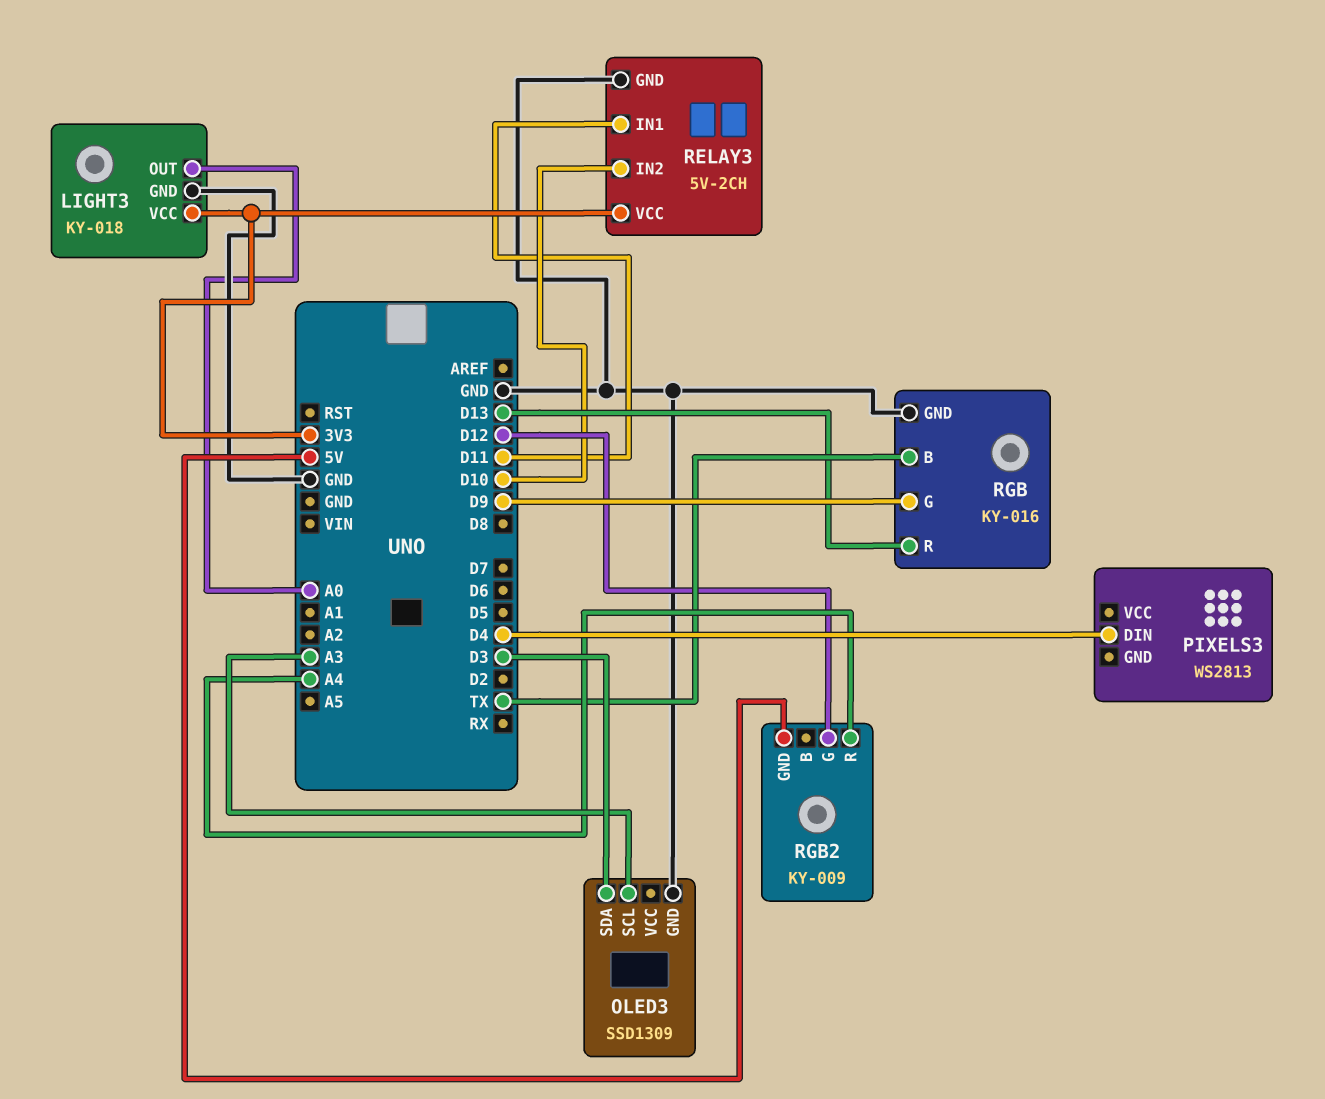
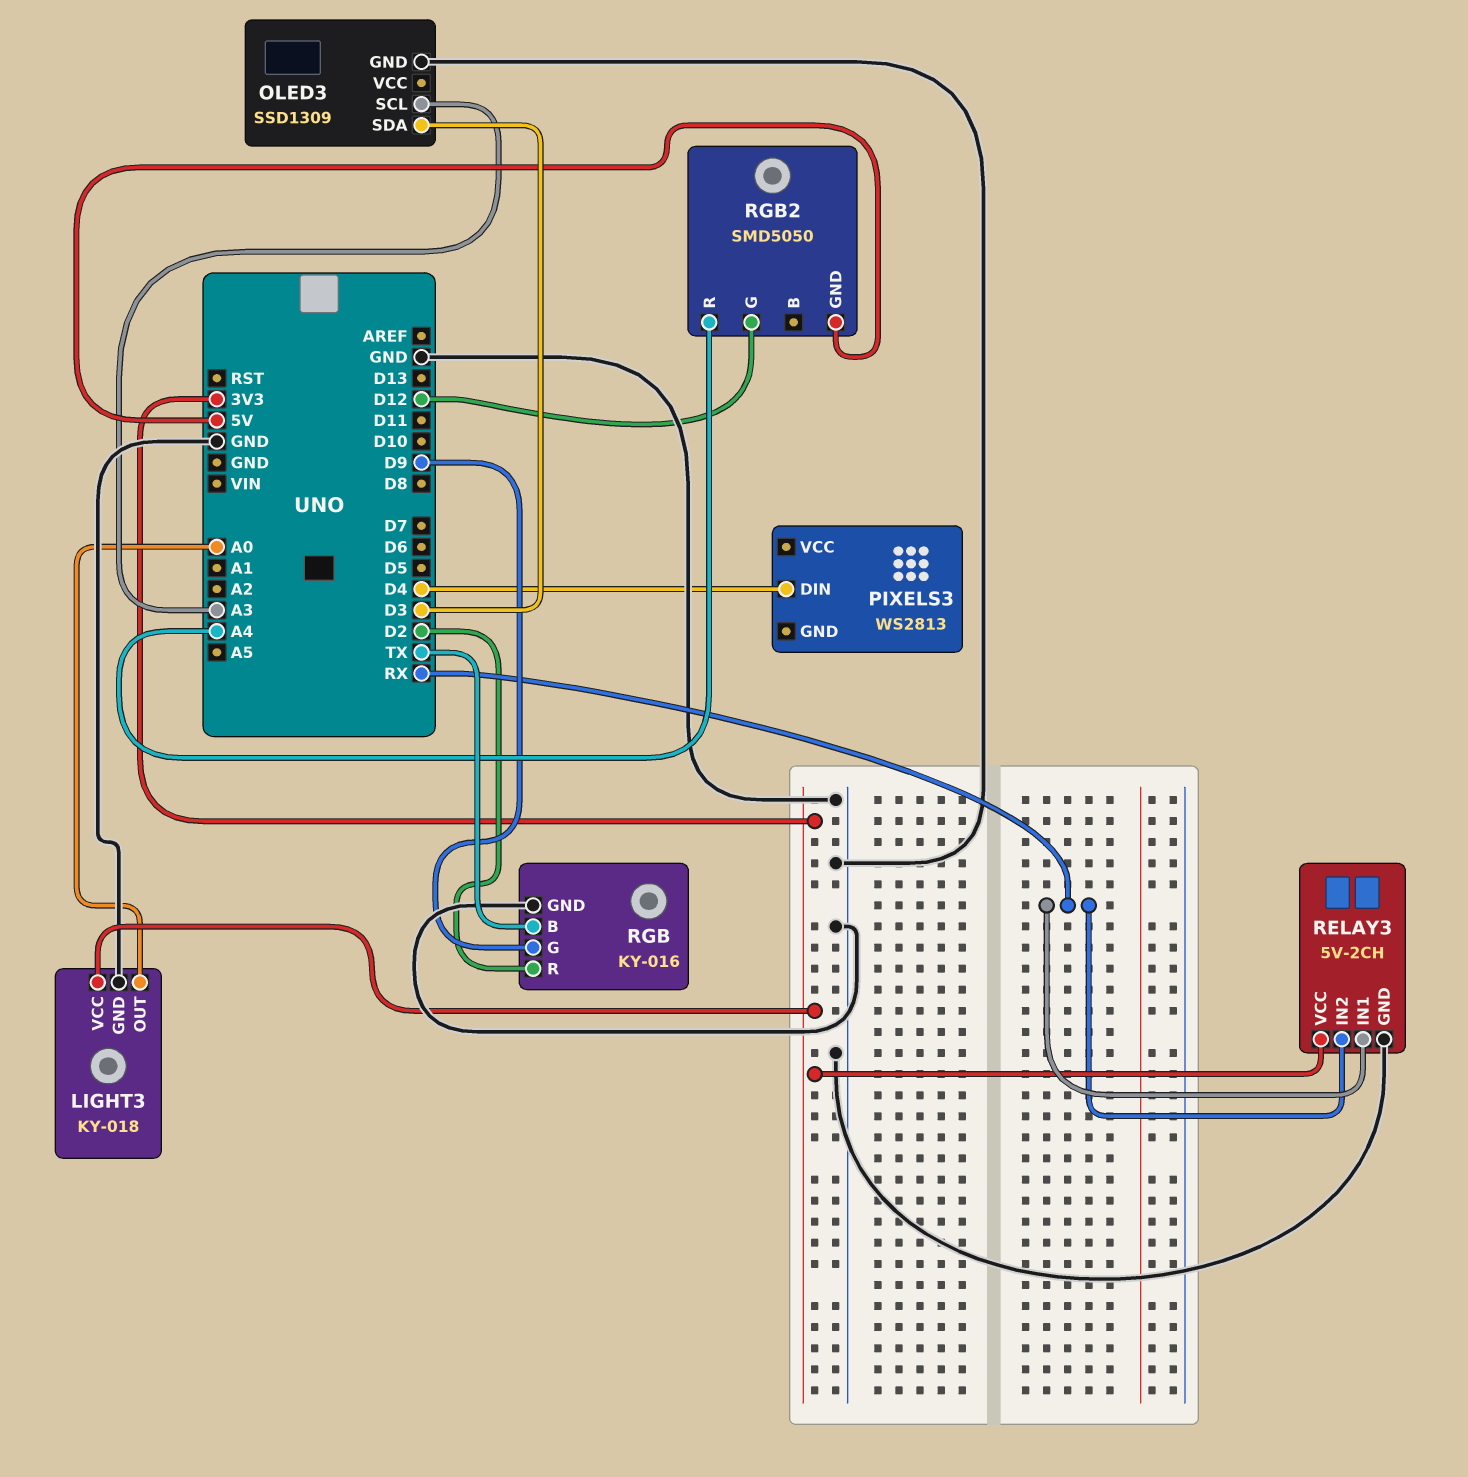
RELAY3 pin IN1: D11 -> RX
RELAY3 pin IN2: D10 -> RX
RGB pin R: D13 -> D2
RGB2: KY-009 -> SMD5050

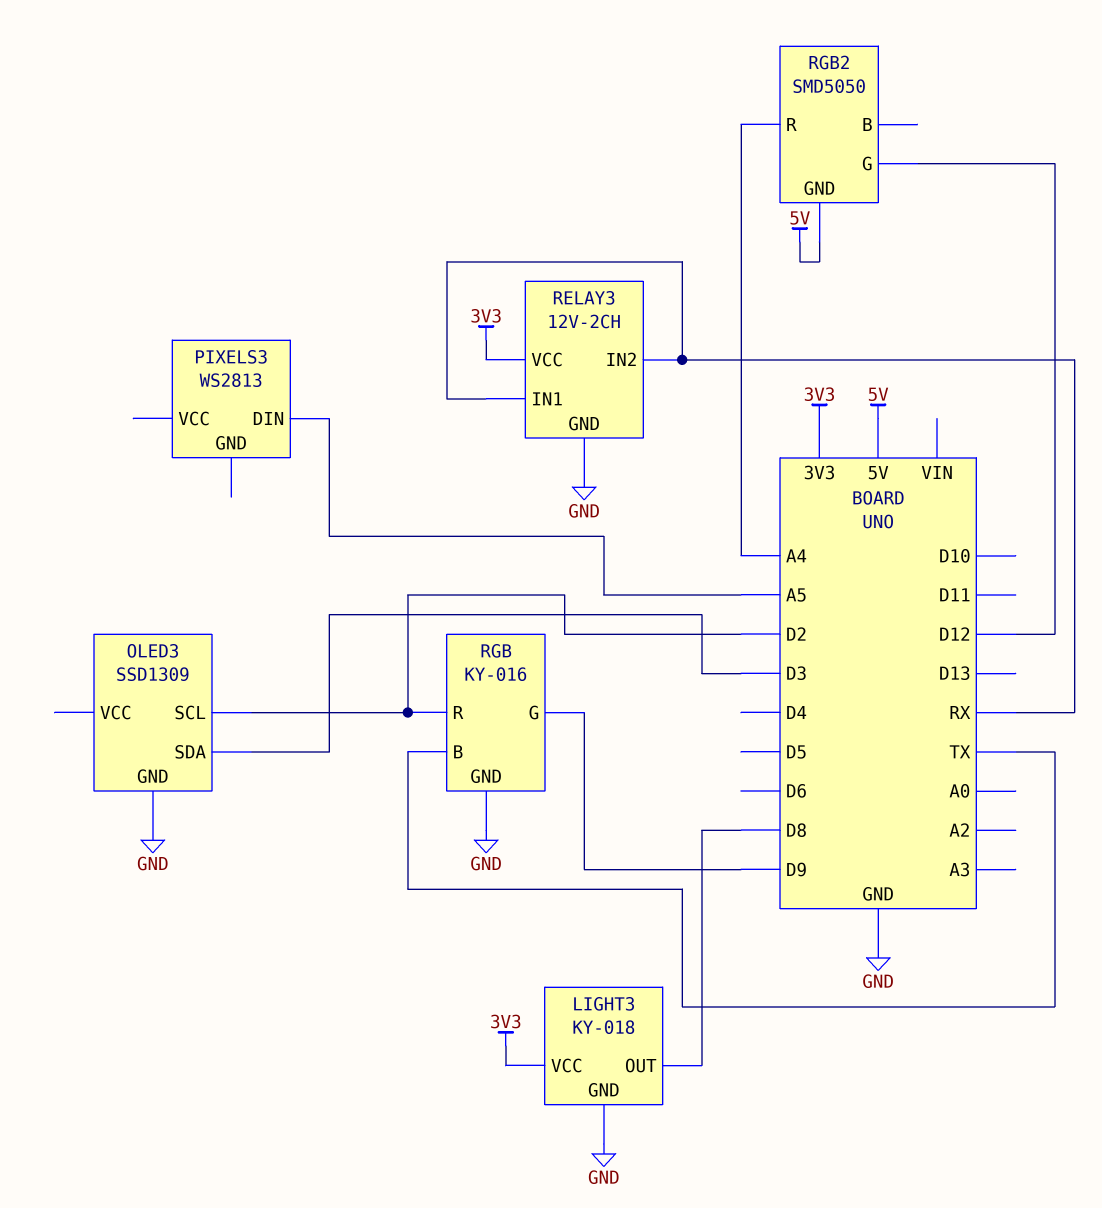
LIGHT3 pin OUT: A0 -> D8
OLED3 pin SCL: A3 -> D2
PIXELS3 pin DIN: D4 -> A5
RELAY3: 5V-2CH -> 12V-2CH

